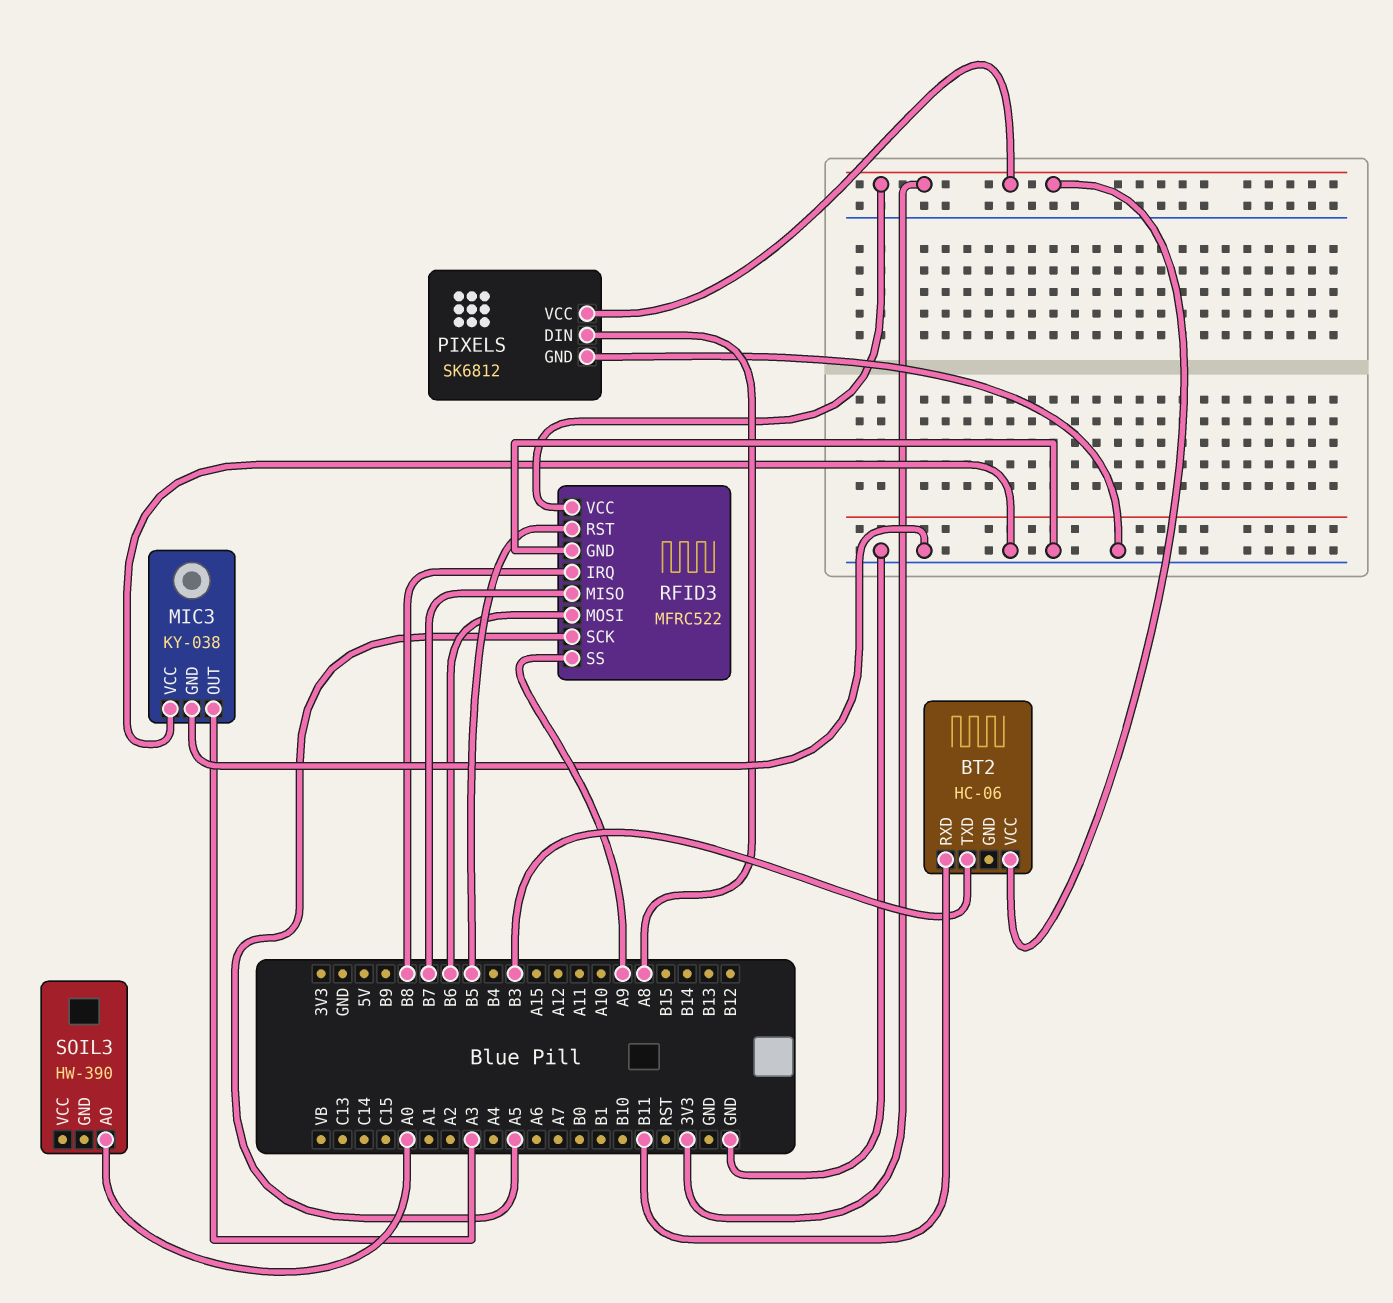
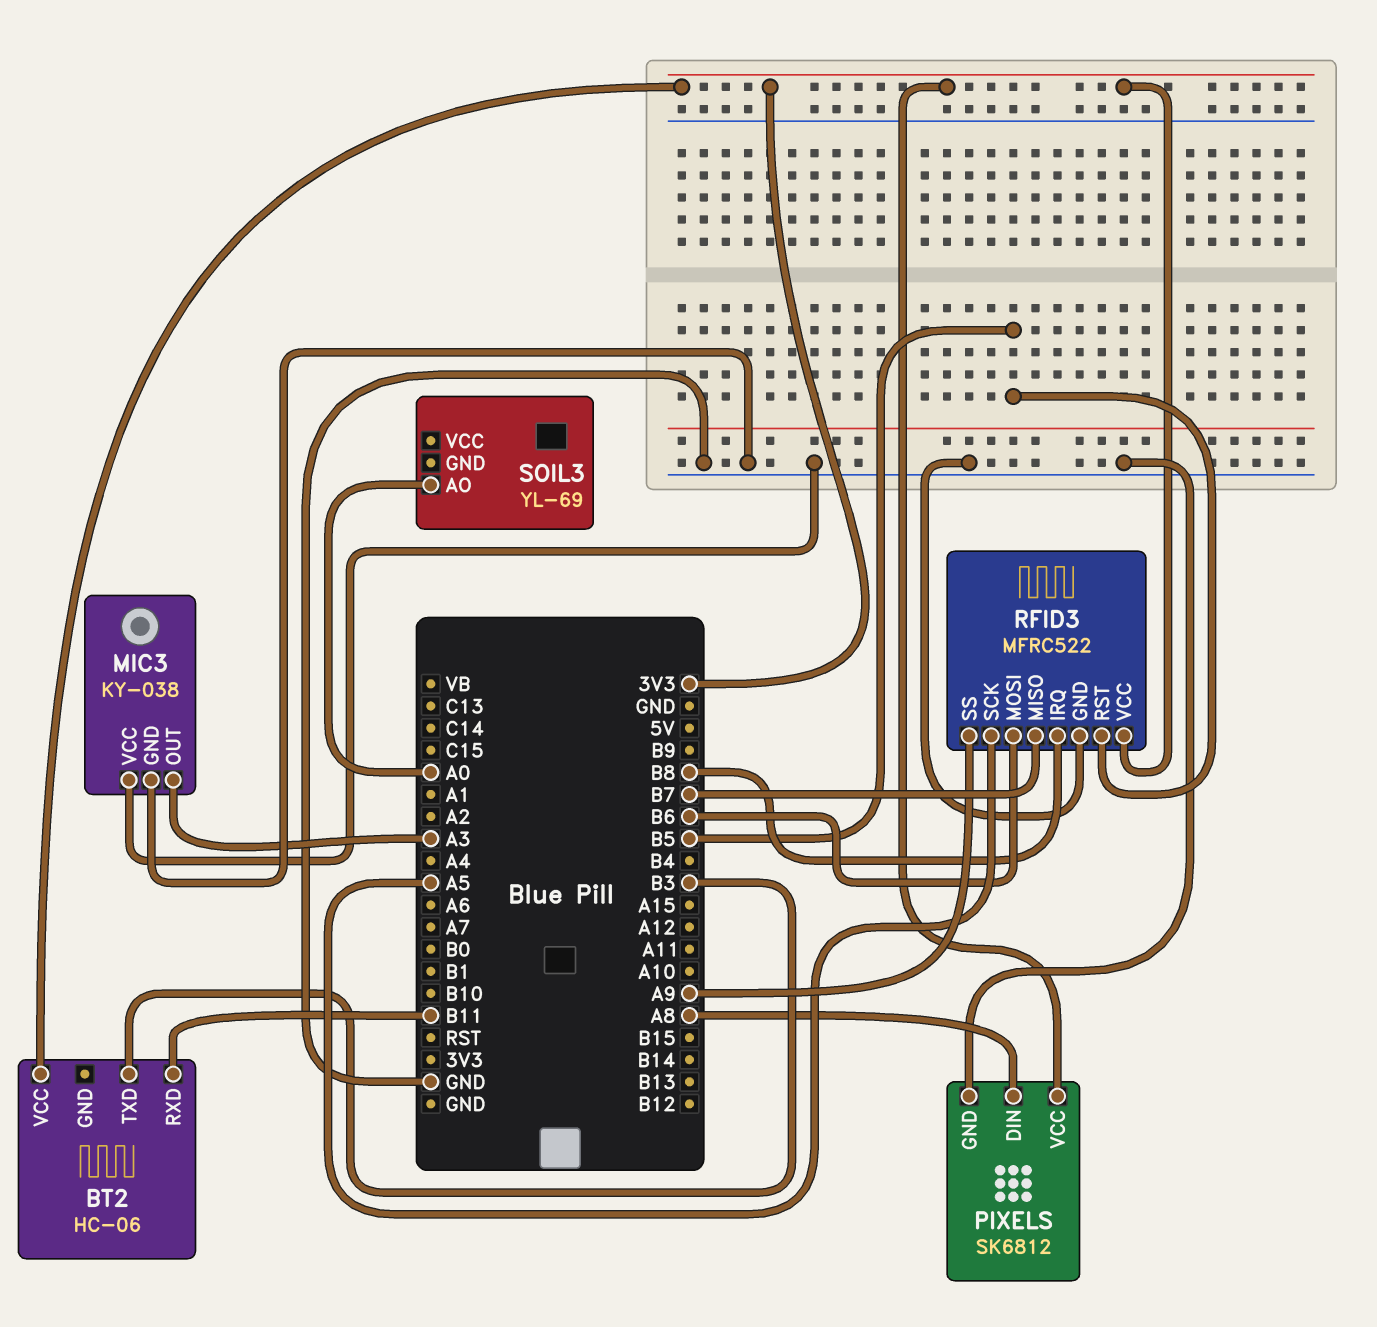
SOIL3: HW-390 -> YL-69

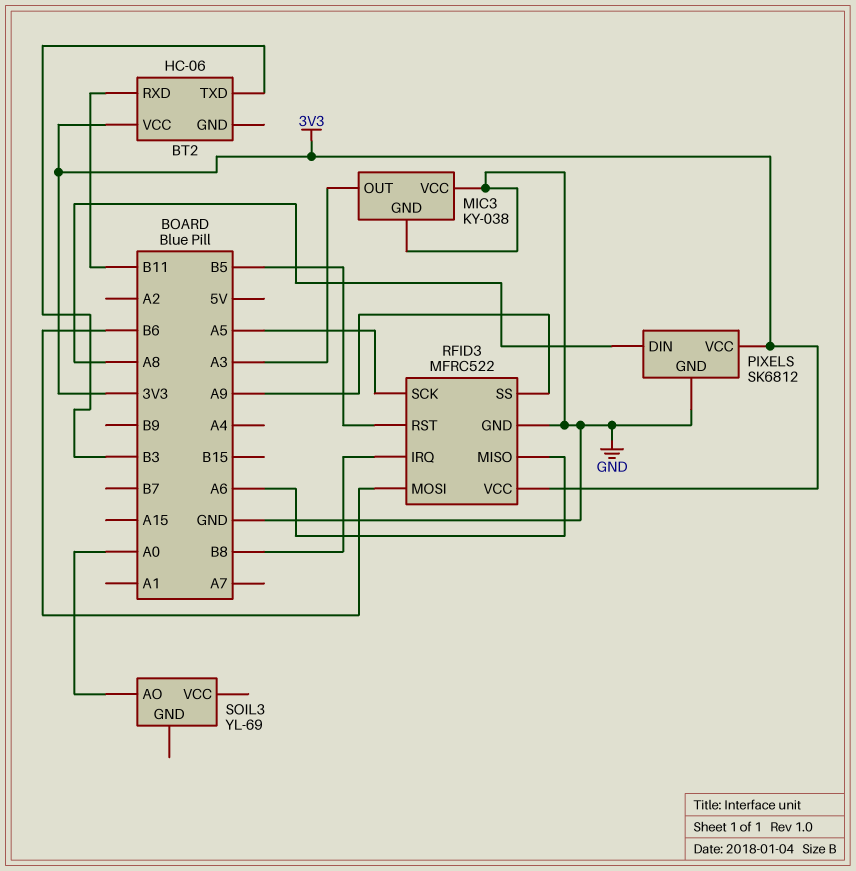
RFID3 pin MISO: B7 -> A6

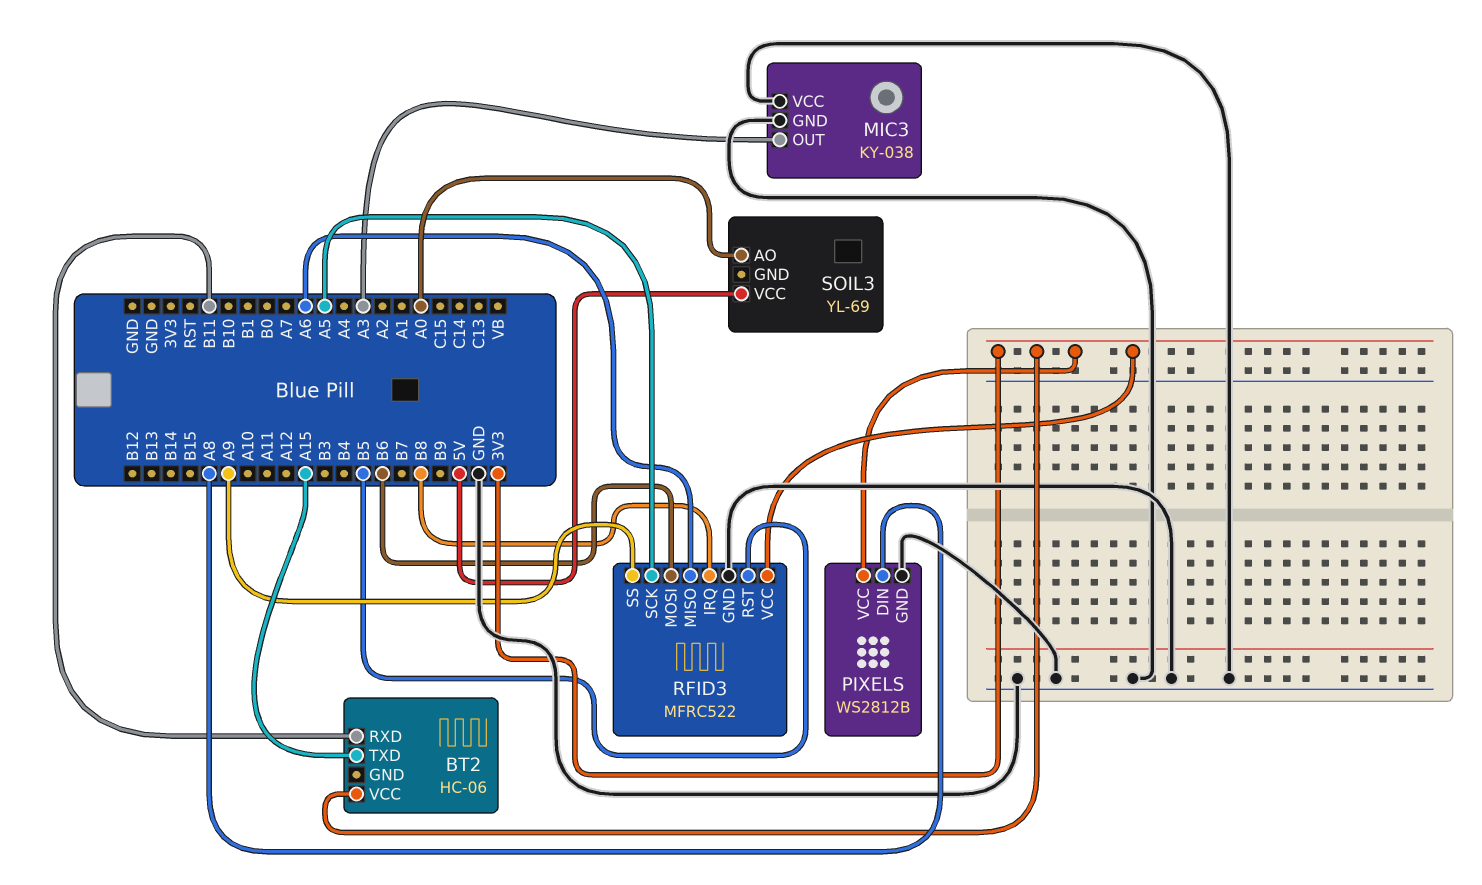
BT2 pin TXD: B3 -> A15
PIXELS: SK6812 -> WS2812B
SOIL3 pin VCC: none -> 5V

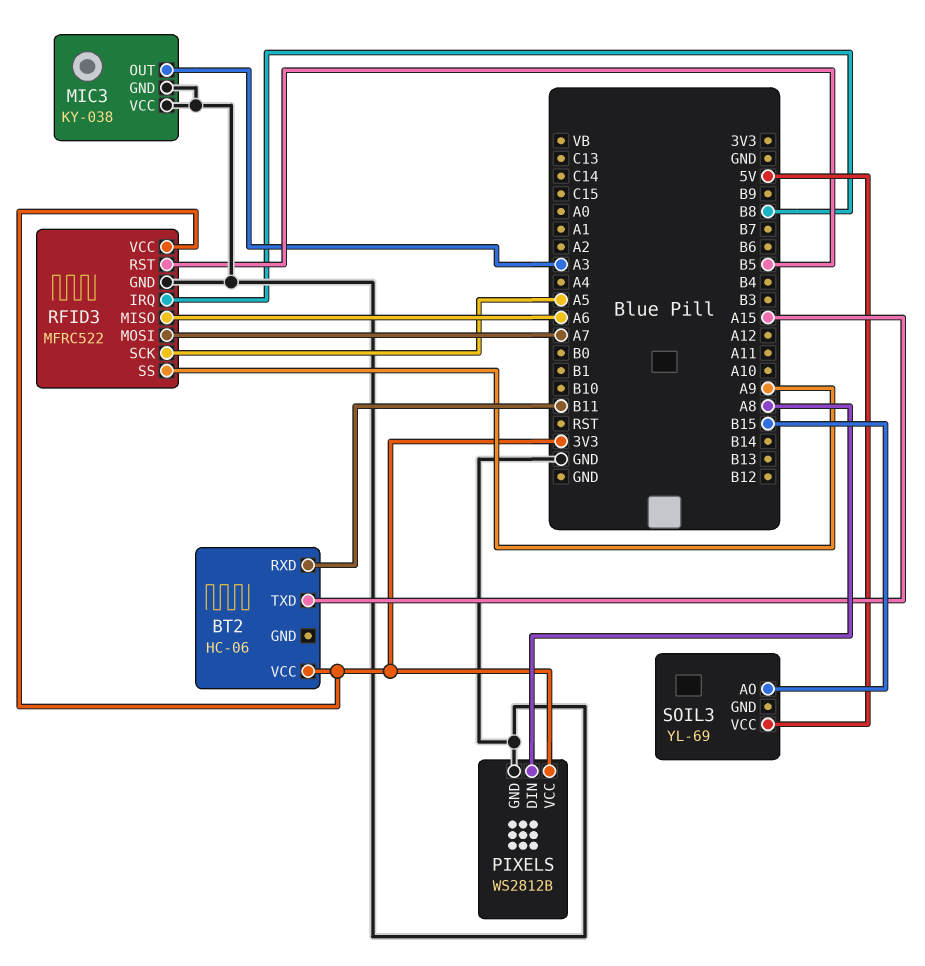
RFID3 pin MOSI: B6 -> A7
SOIL3 pin AO: A0 -> B15

